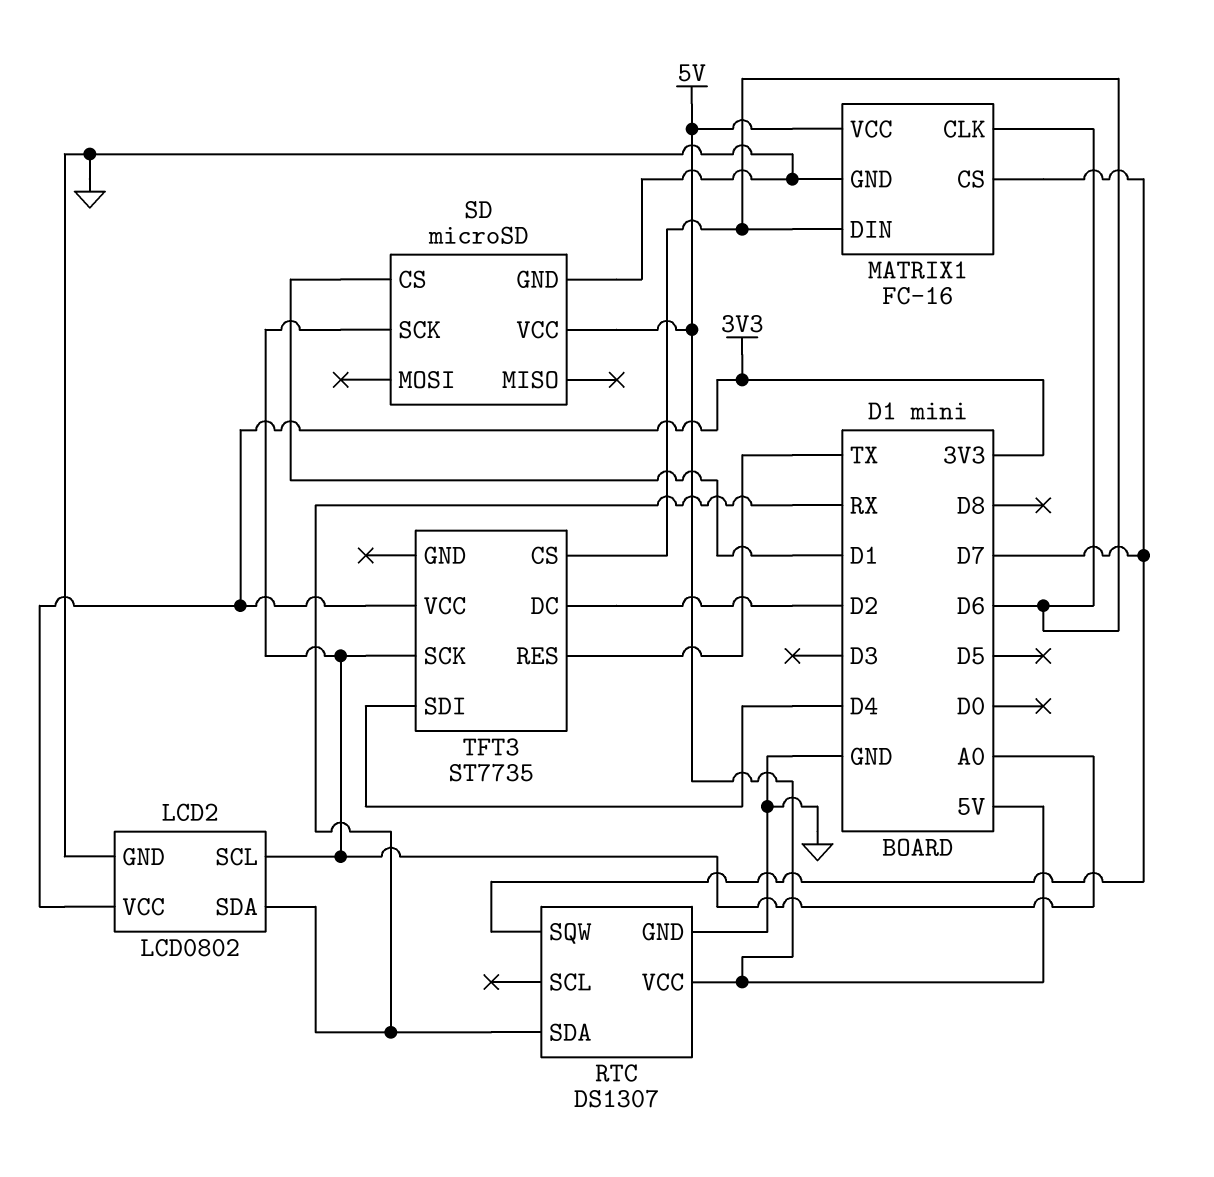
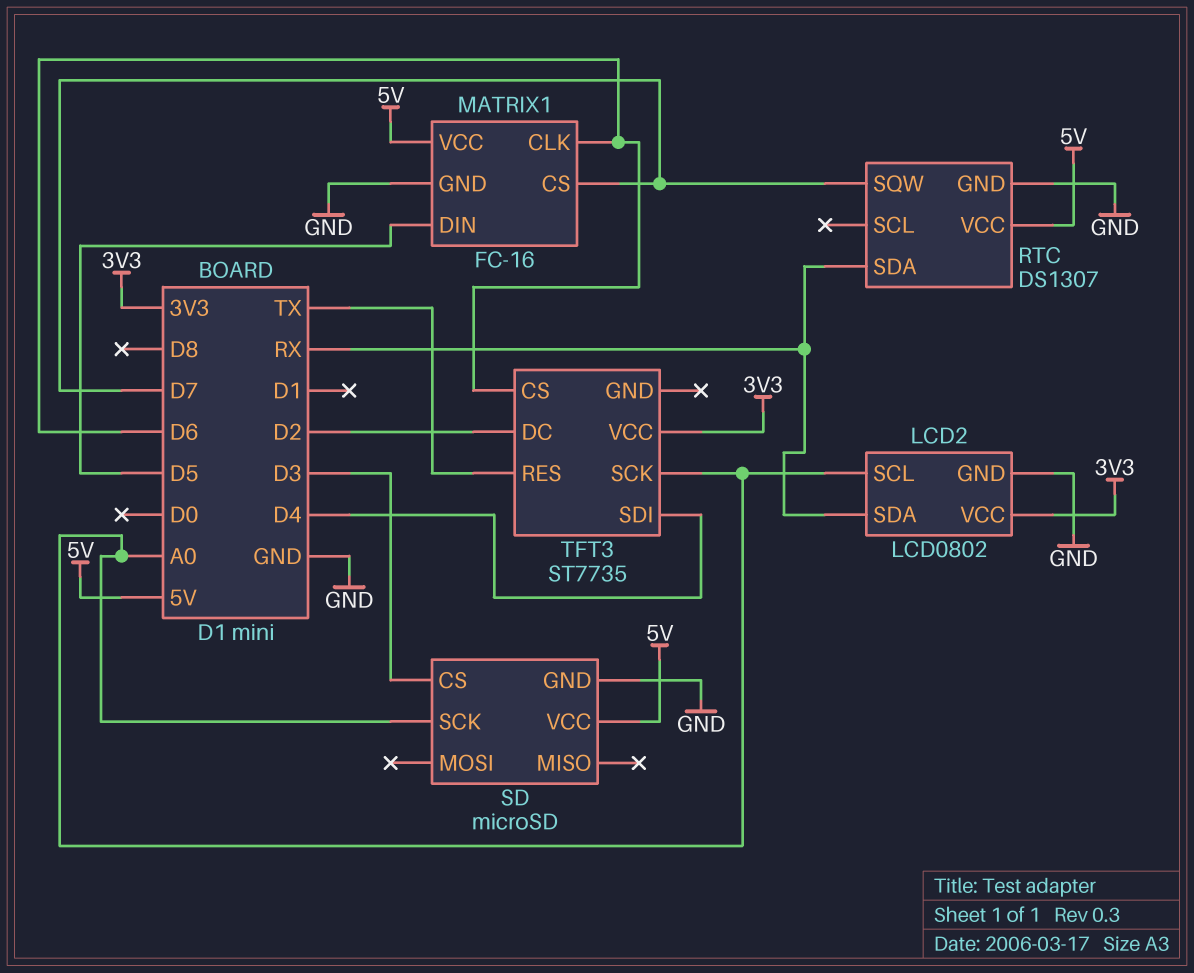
MATRIX1 pin DIN: D6 -> D5
SD pin CS: D1 -> D3

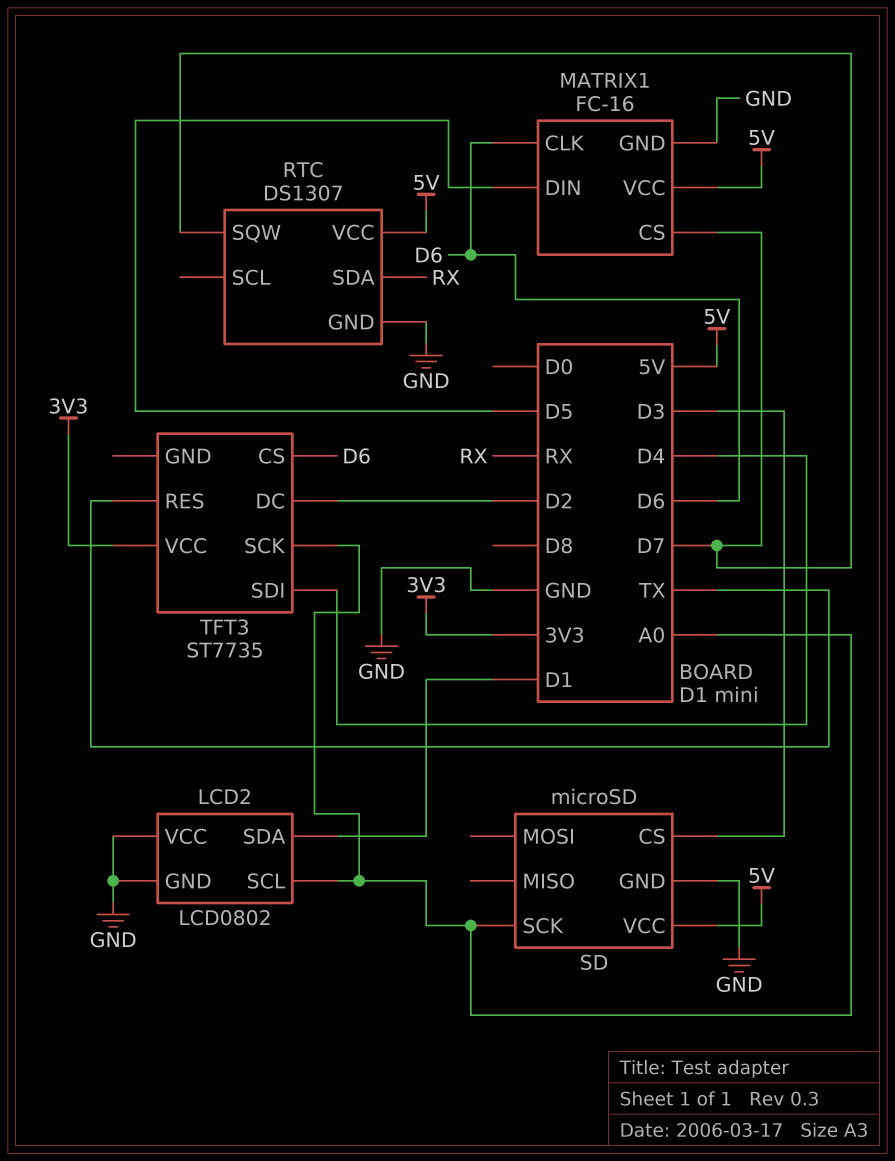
LCD2 pin SDA: RX -> D1
LCD2 pin VCC: 3V3 -> GND

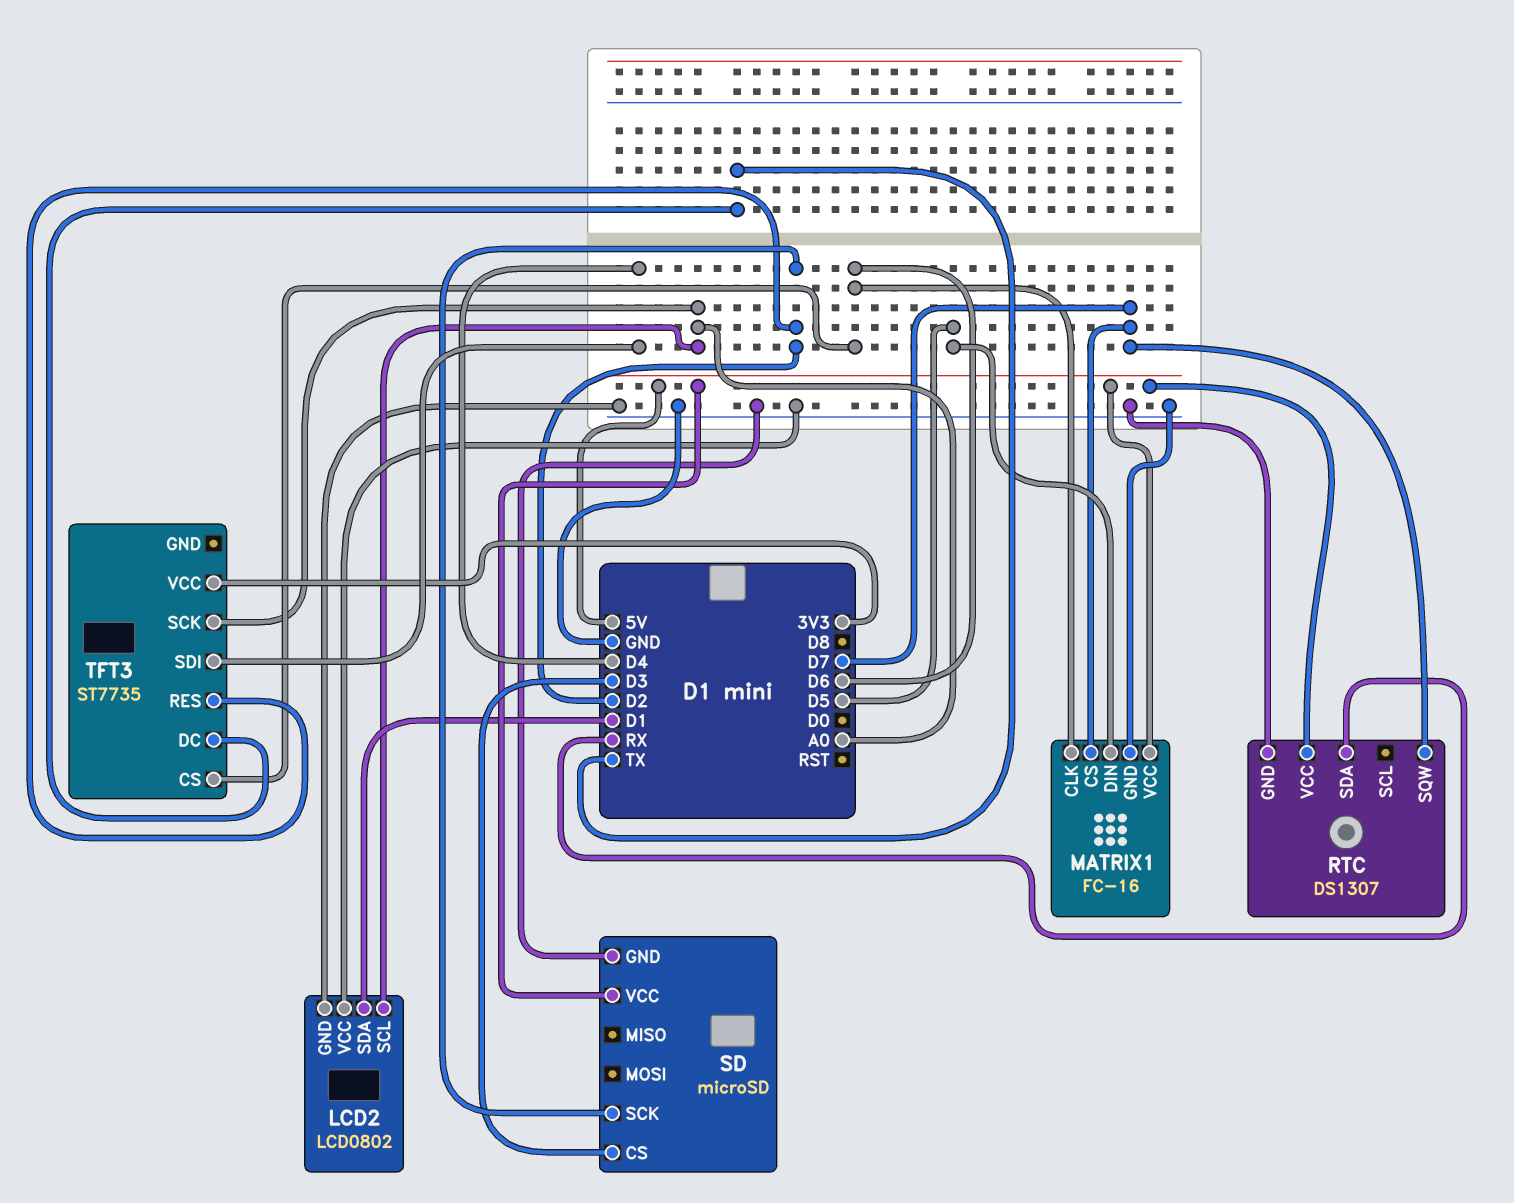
SD pin SCK: A0 -> D2
TFT3 pin DC: D2 -> TX
TFT3 pin RES: TX -> D2

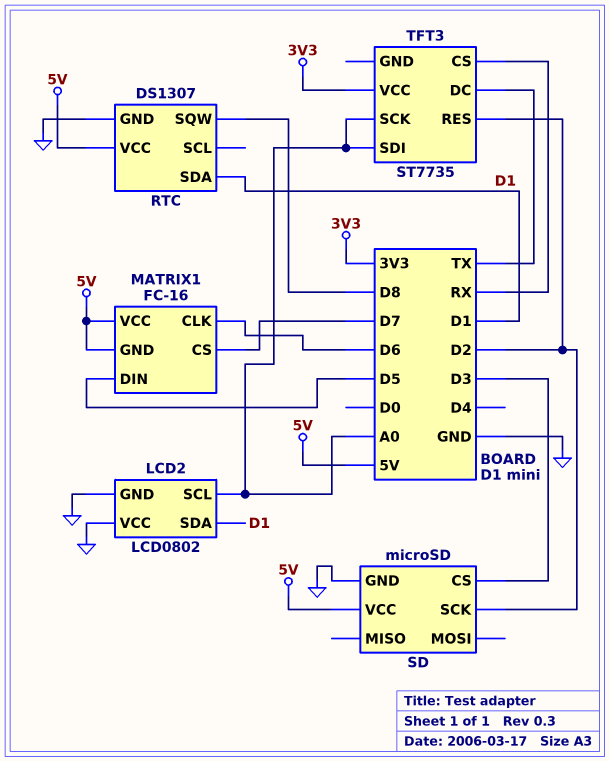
MATRIX1 pin GND: GND -> 5V
RTC pin SDA: RX -> D1
RTC pin SQW: D7 -> D8
TFT3 pin CS: D6 -> RX
TFT3 pin SDI: D4 -> A0

